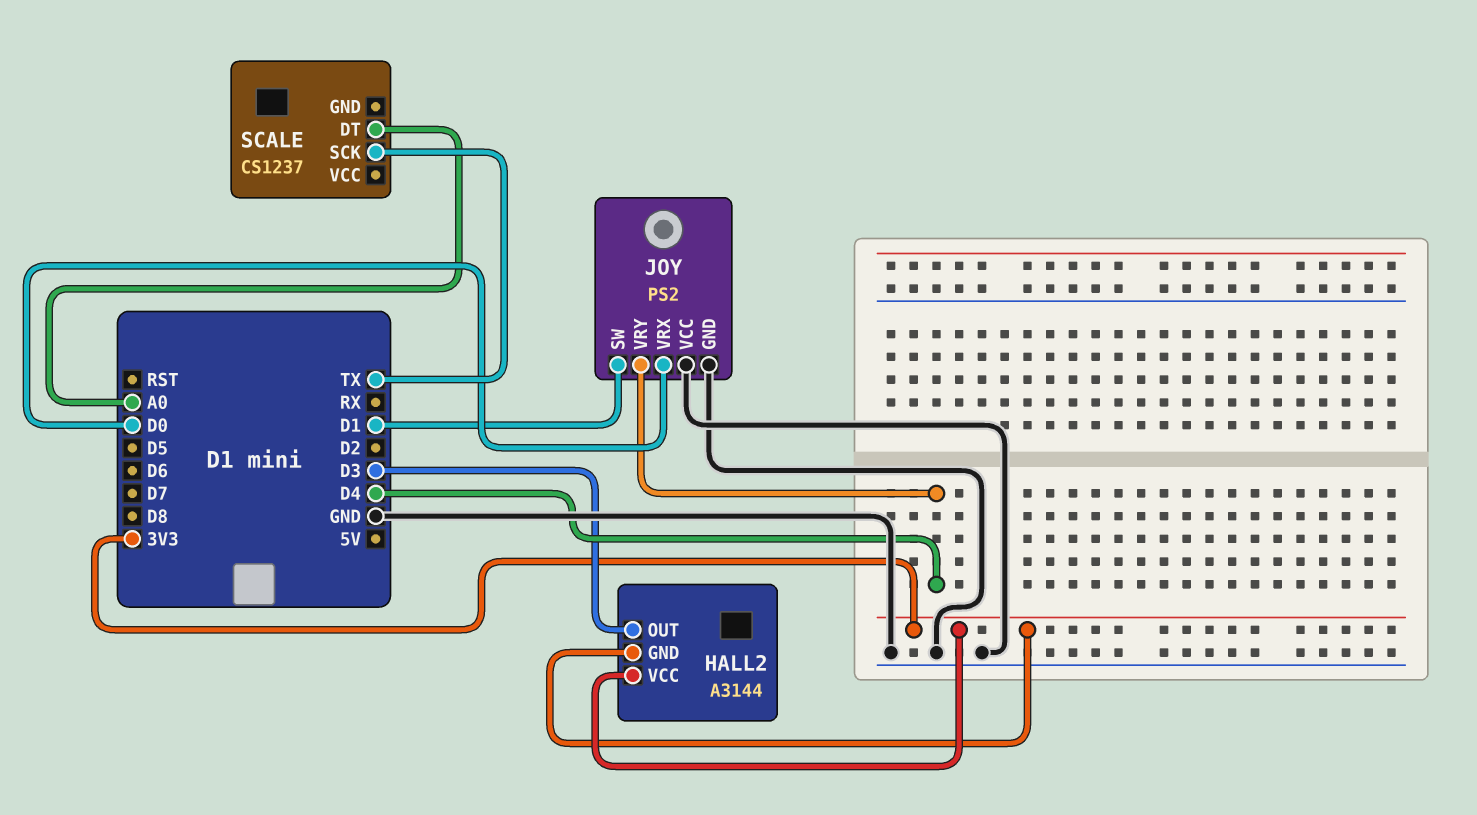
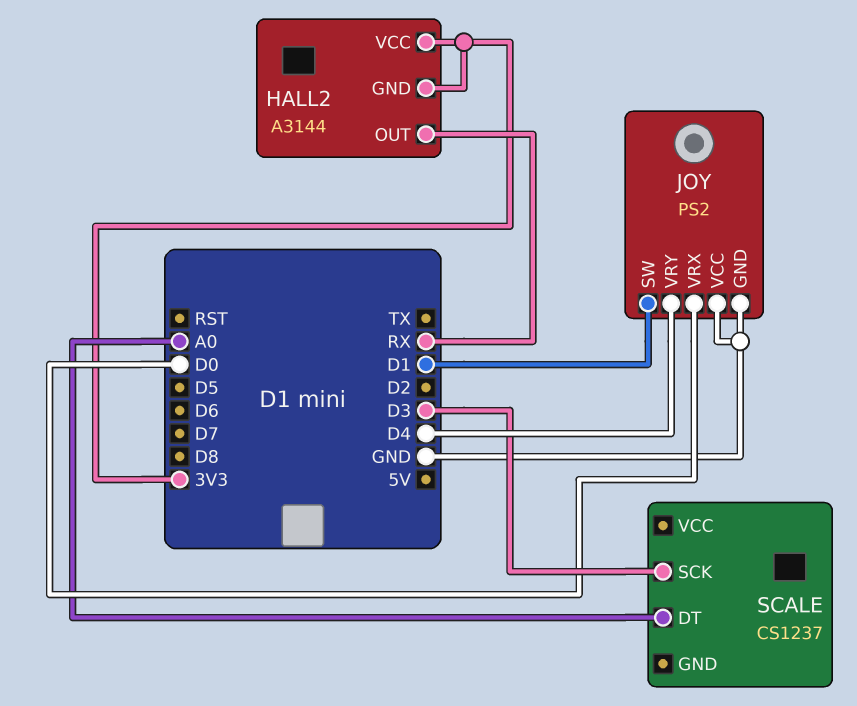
HALL2 pin OUT: D3 -> RX
SCALE pin SCK: TX -> D3

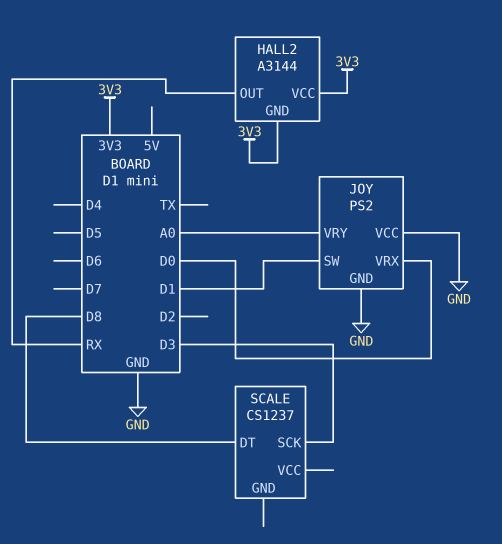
JOY pin VRY: D4 -> A0
SCALE pin DT: A0 -> D8

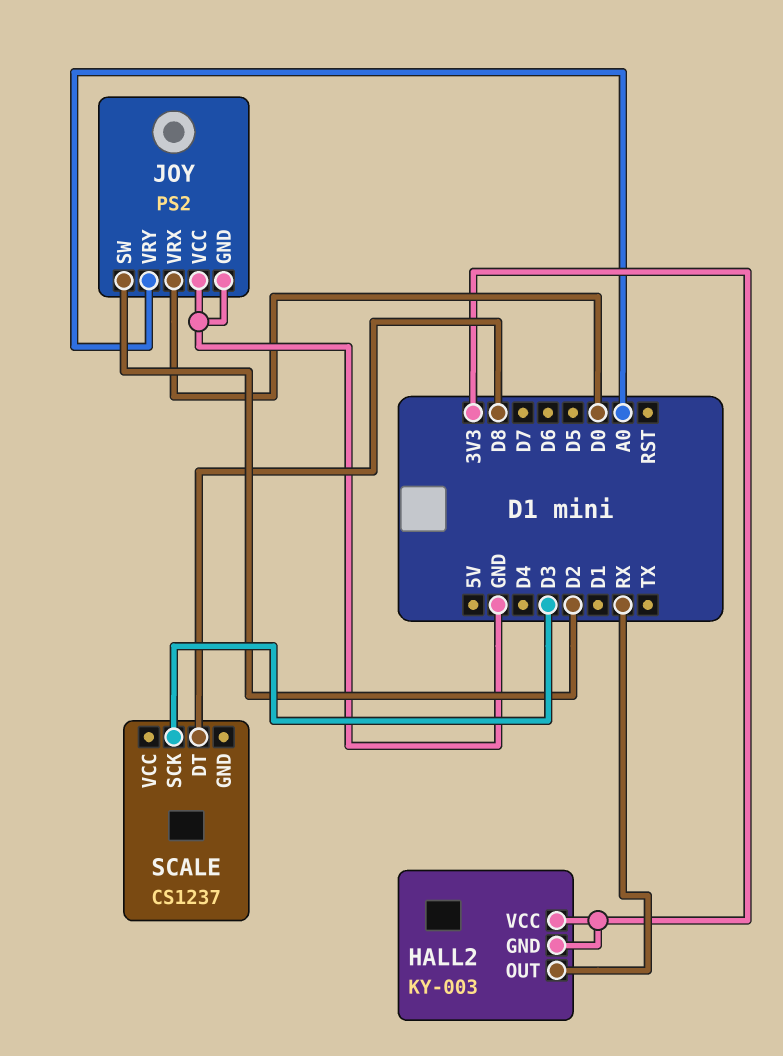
HALL2: A3144 -> KY-003
JOY pin SW: D1 -> D2

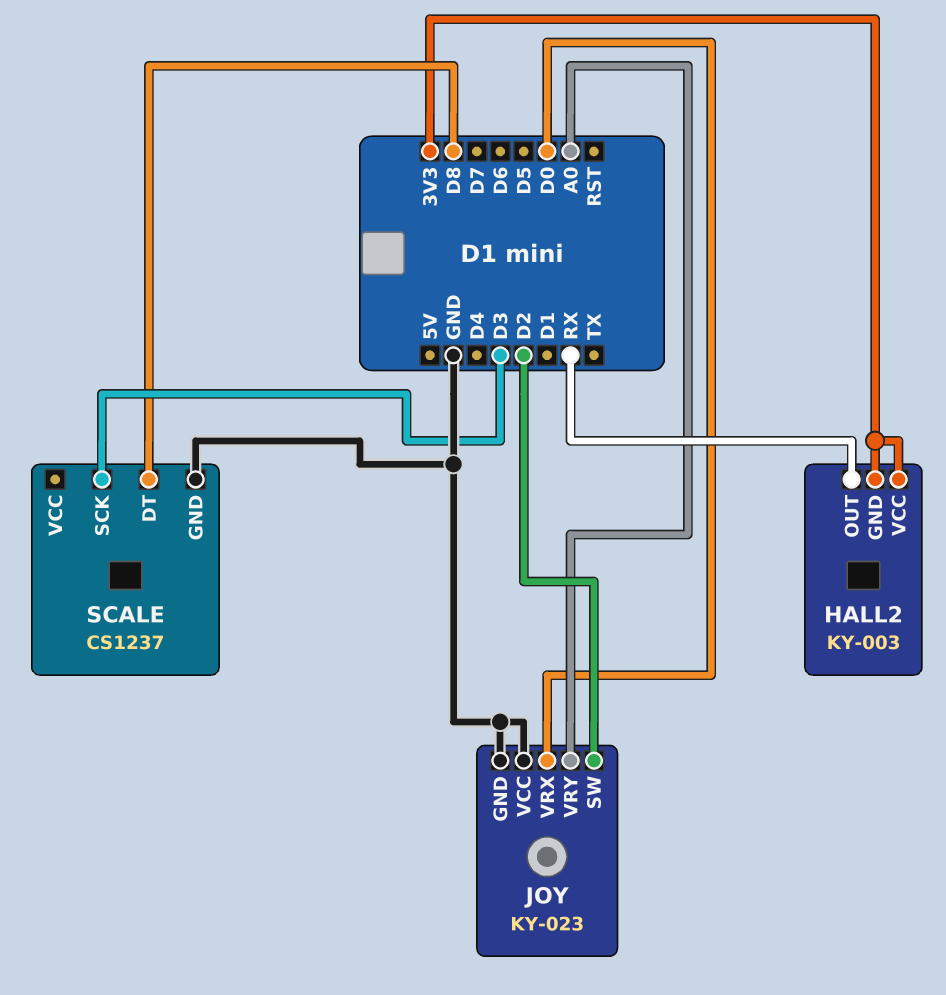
JOY: PS2 -> KY-023
SCALE pin GND: none -> GND

